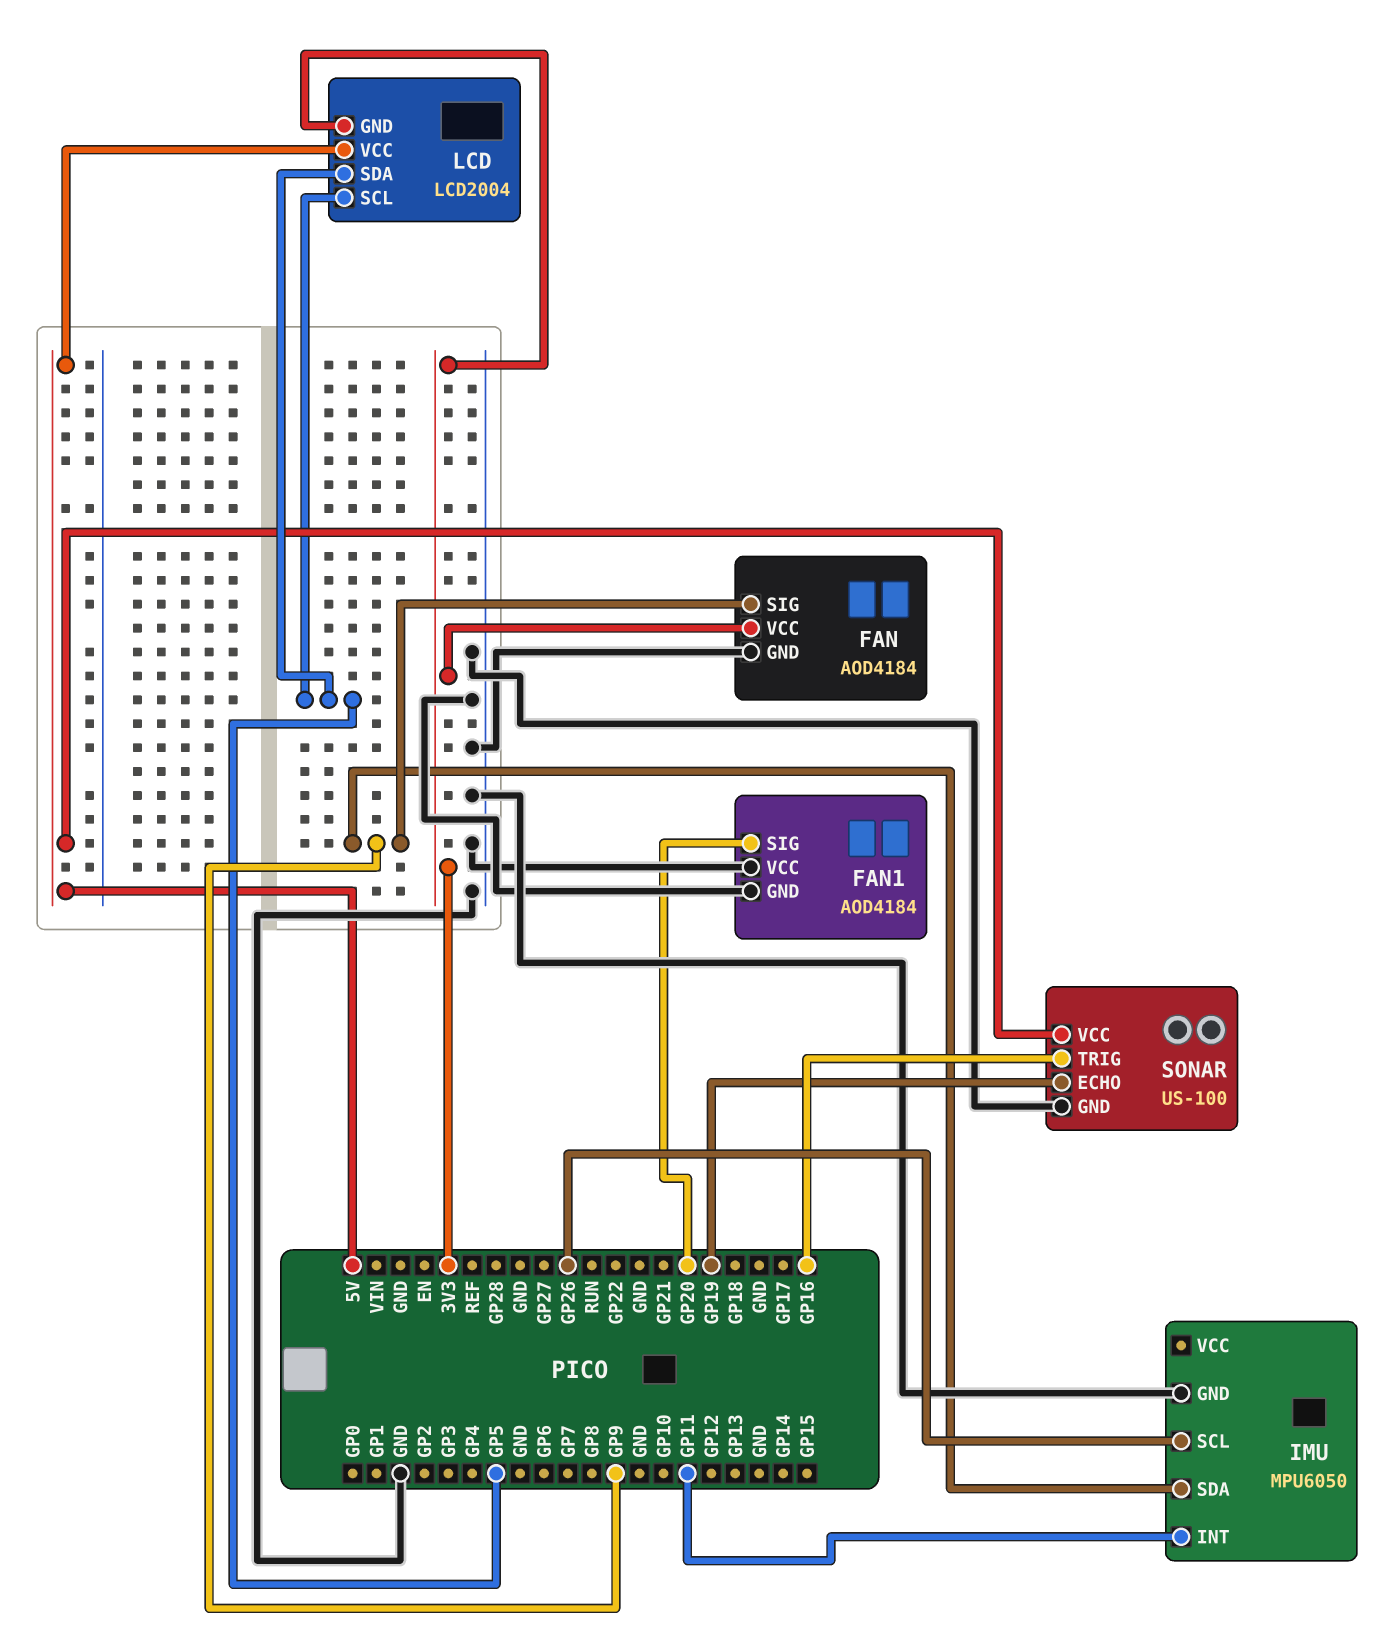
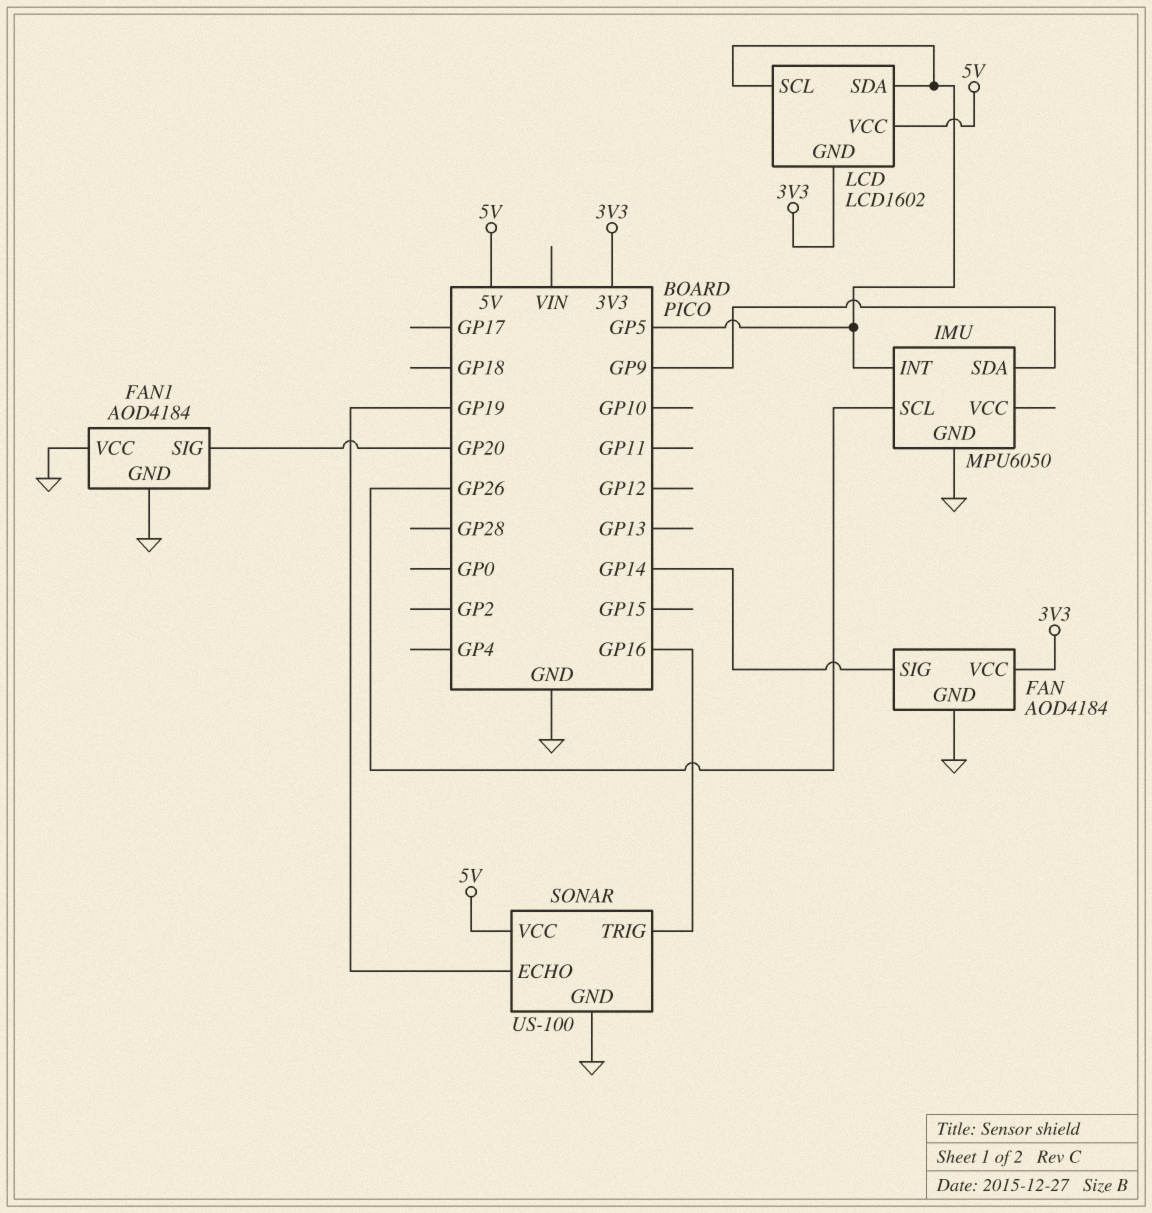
FAN pin SIG: GP9 -> GP14
IMU pin INT: GP11 -> GP5
LCD: LCD2004 -> LCD1602

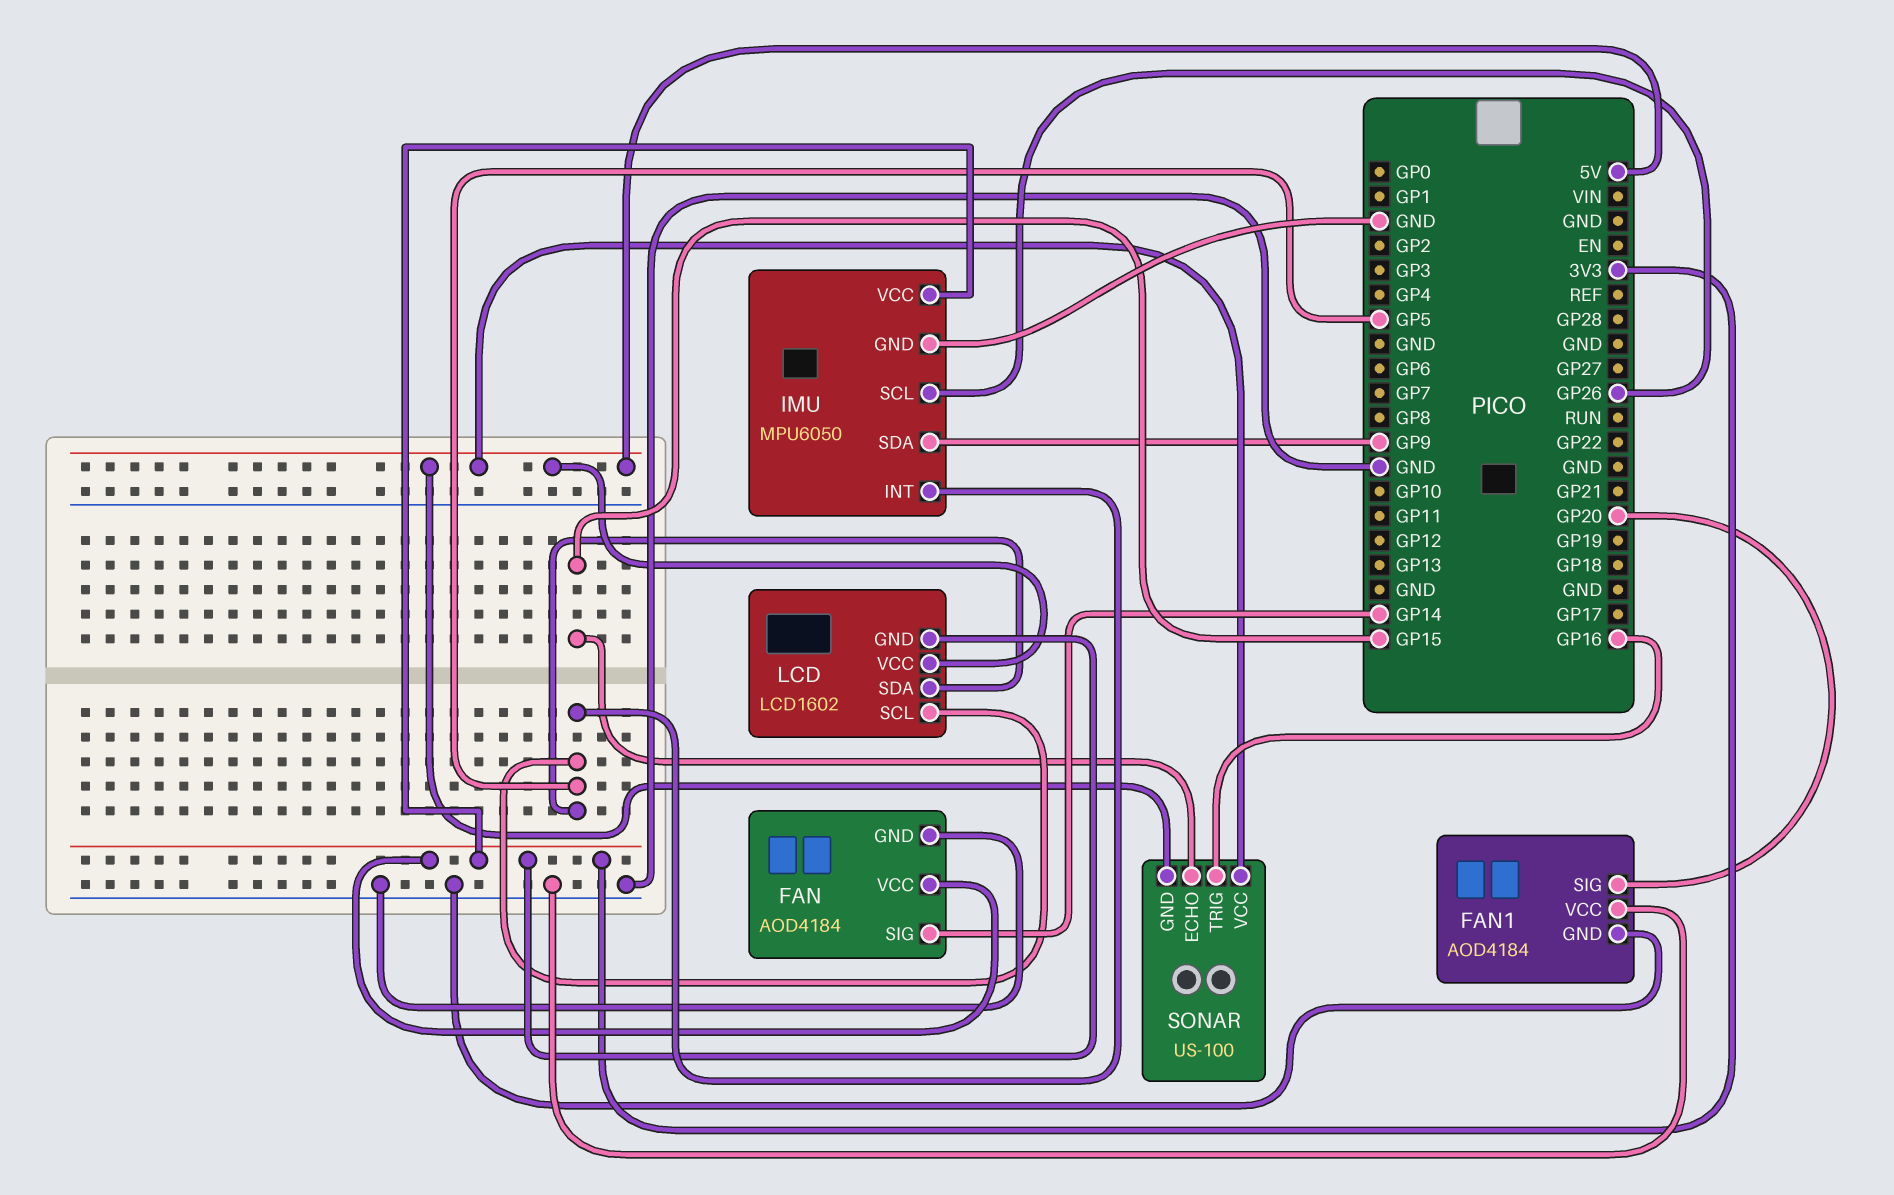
IMU pin VCC: none -> 3V3
SONAR pin ECHO: GP19 -> GP15
SONAR pin GND: GND -> 5V

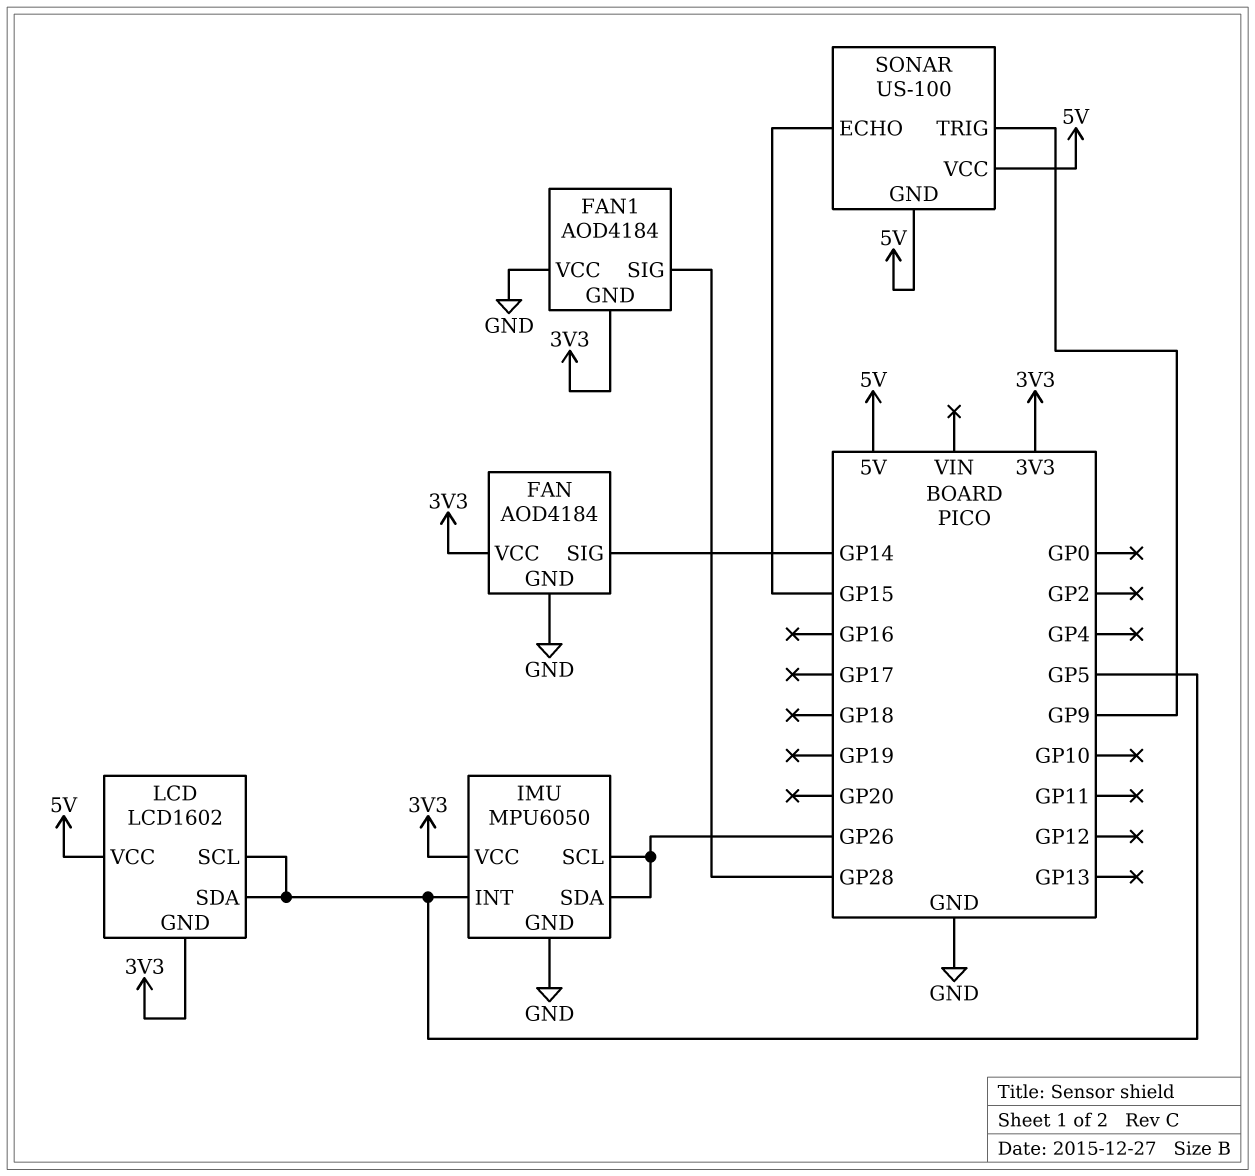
FAN1 pin GND: GND -> 3V3
FAN1 pin SIG: GP20 -> GP28
IMU pin SDA: GP9 -> GP26
SONAR pin TRIG: GP16 -> GP9

